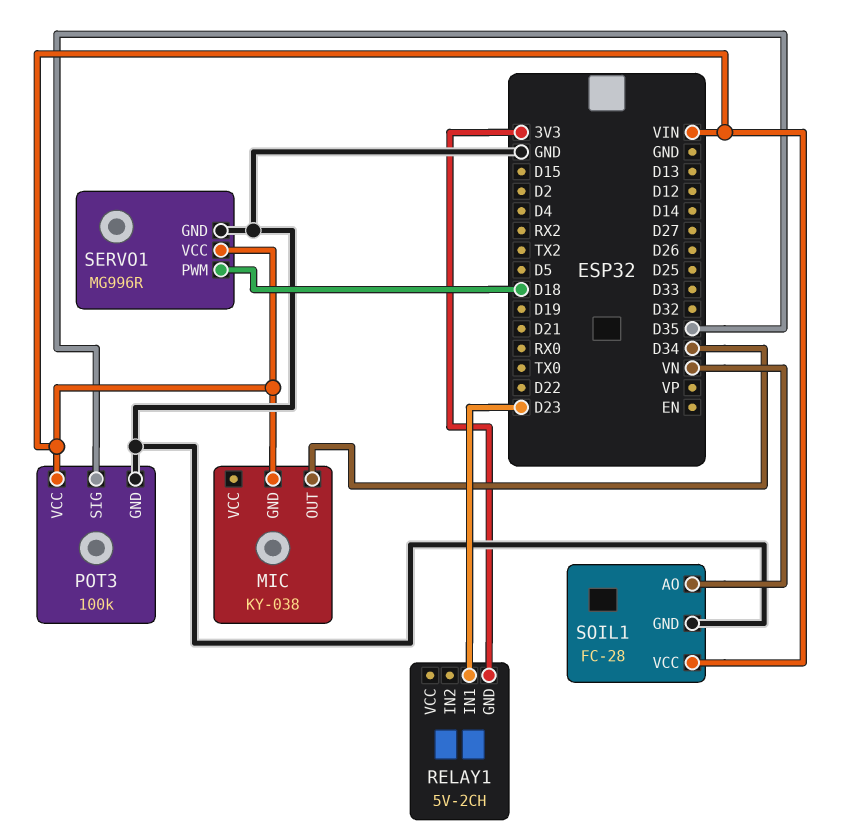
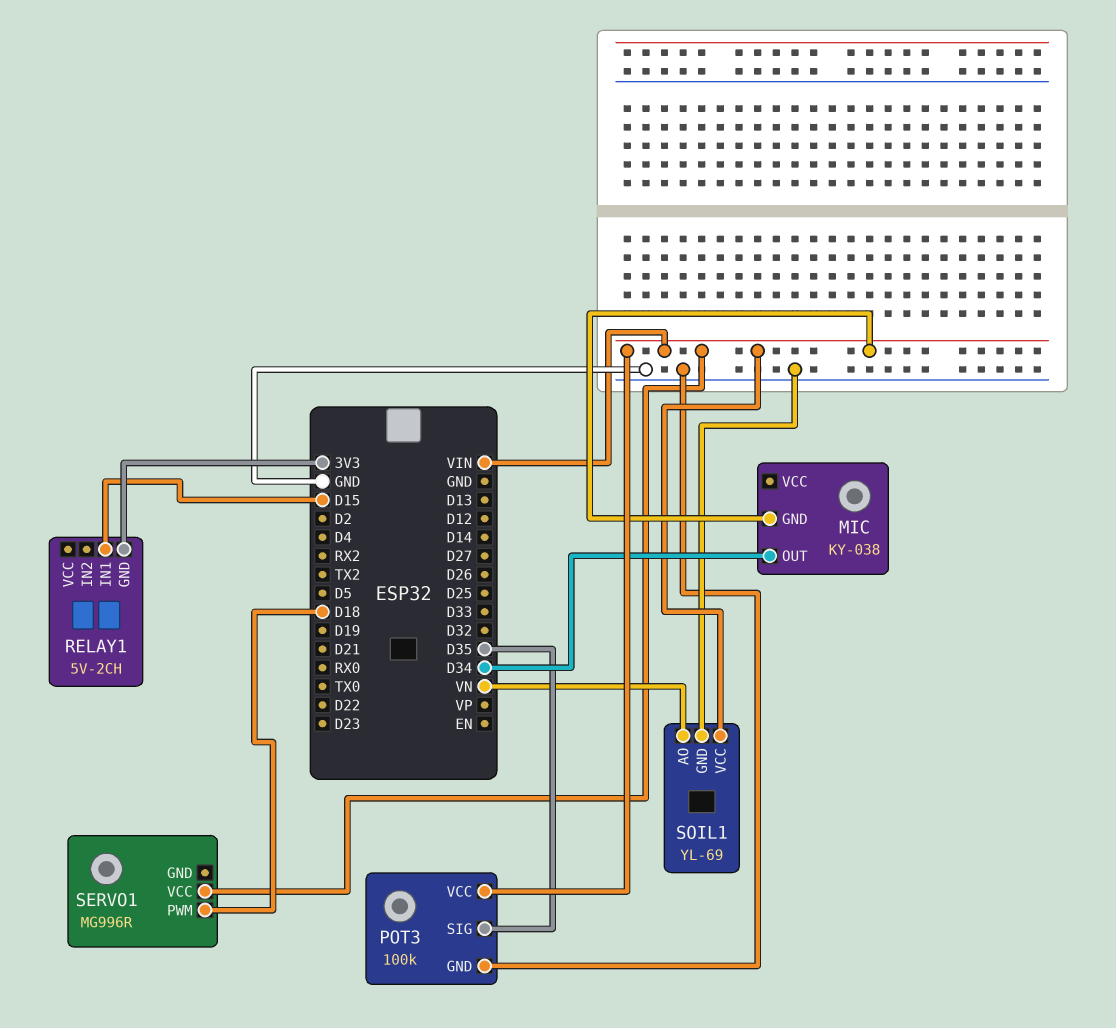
RELAY1 pin IN1: D23 -> D15
SERVO1 pin GND: GND -> none
SOIL1: FC-28 -> YL-69

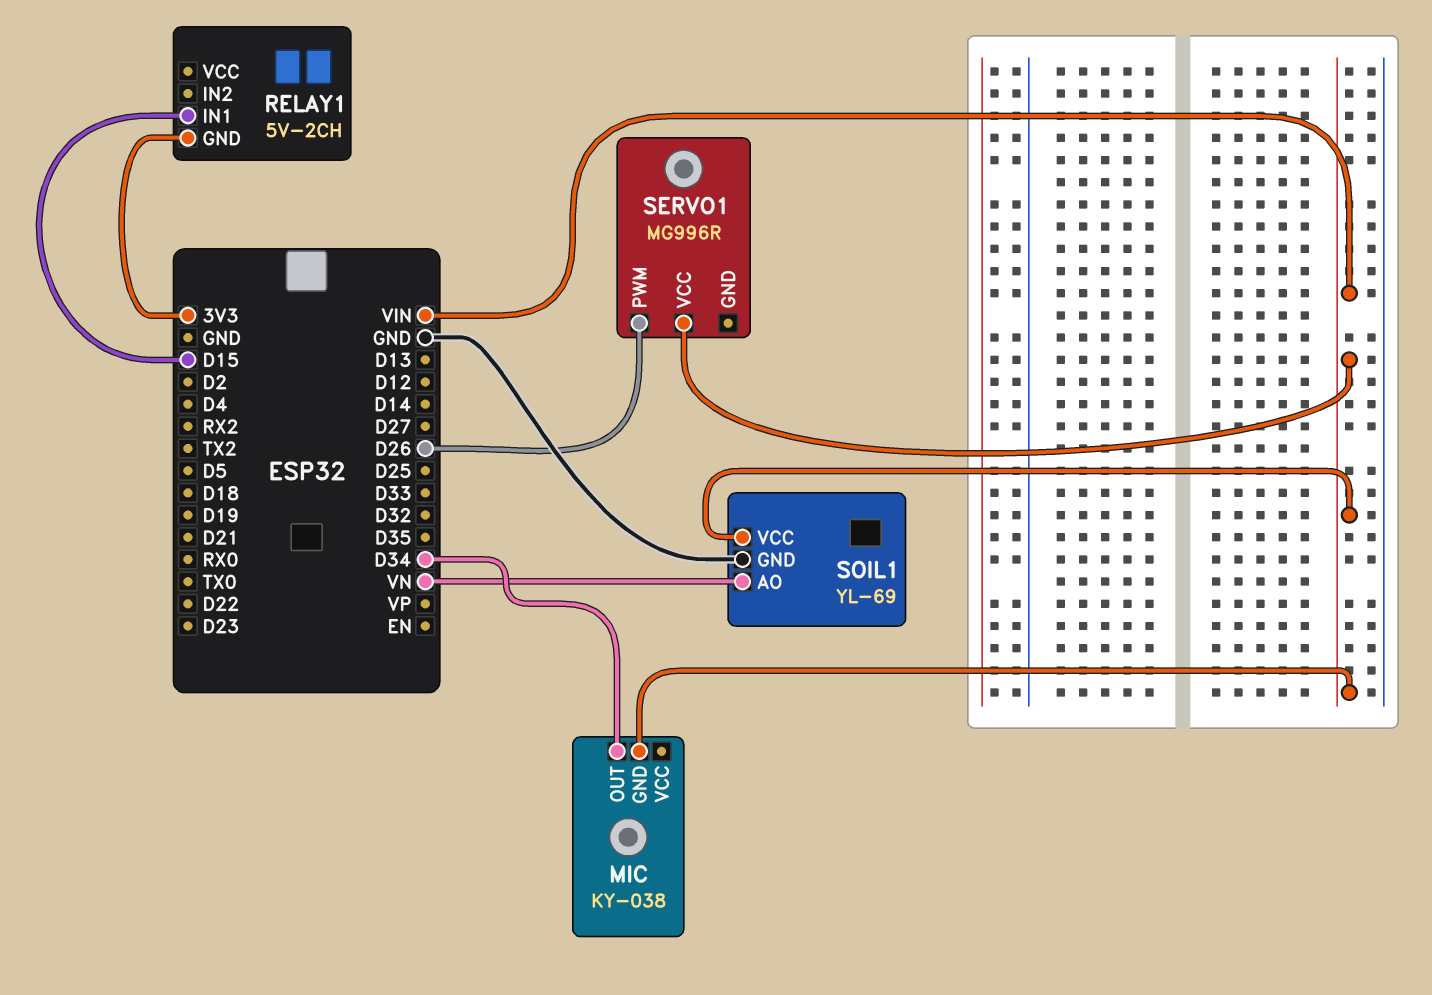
POT3: 100k -> none
POT3 pin GND: GND -> none
POT3 pin SIG: D35 -> none
POT3 pin VCC: VIN -> none
SERVO1 pin PWM: D18 -> D26

